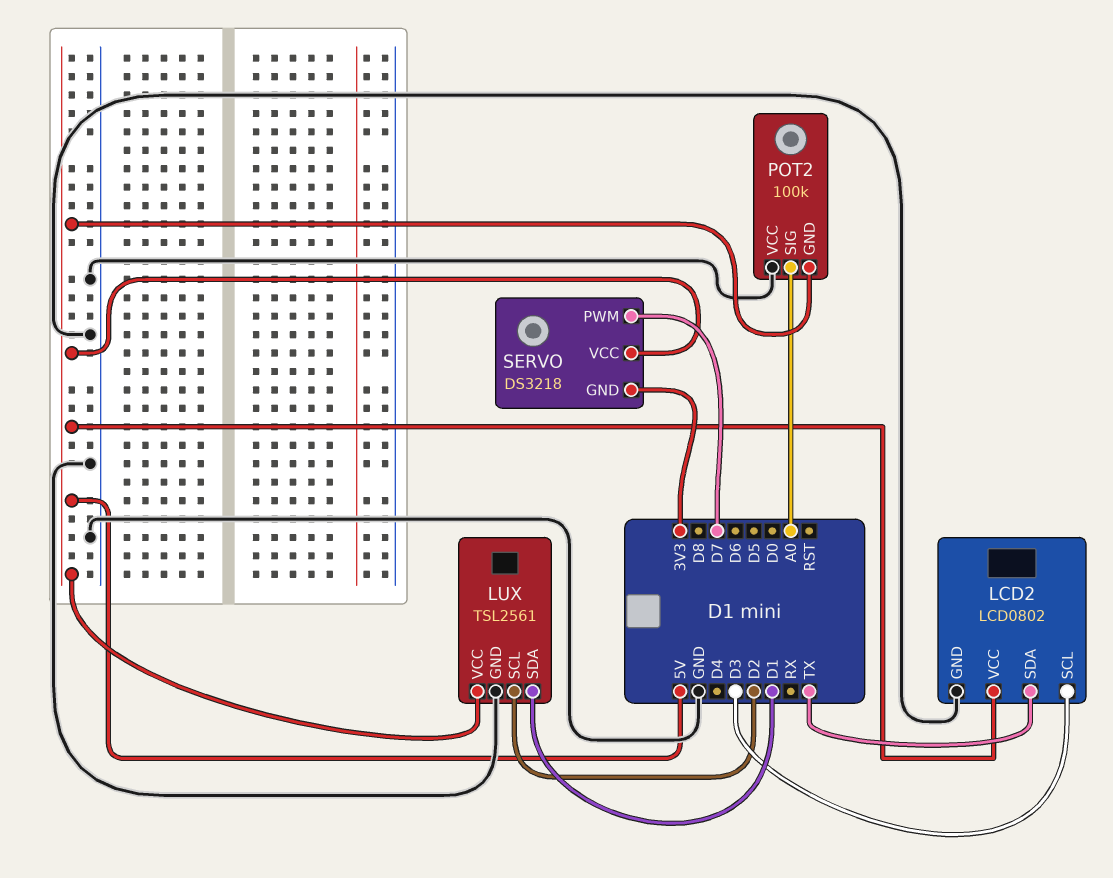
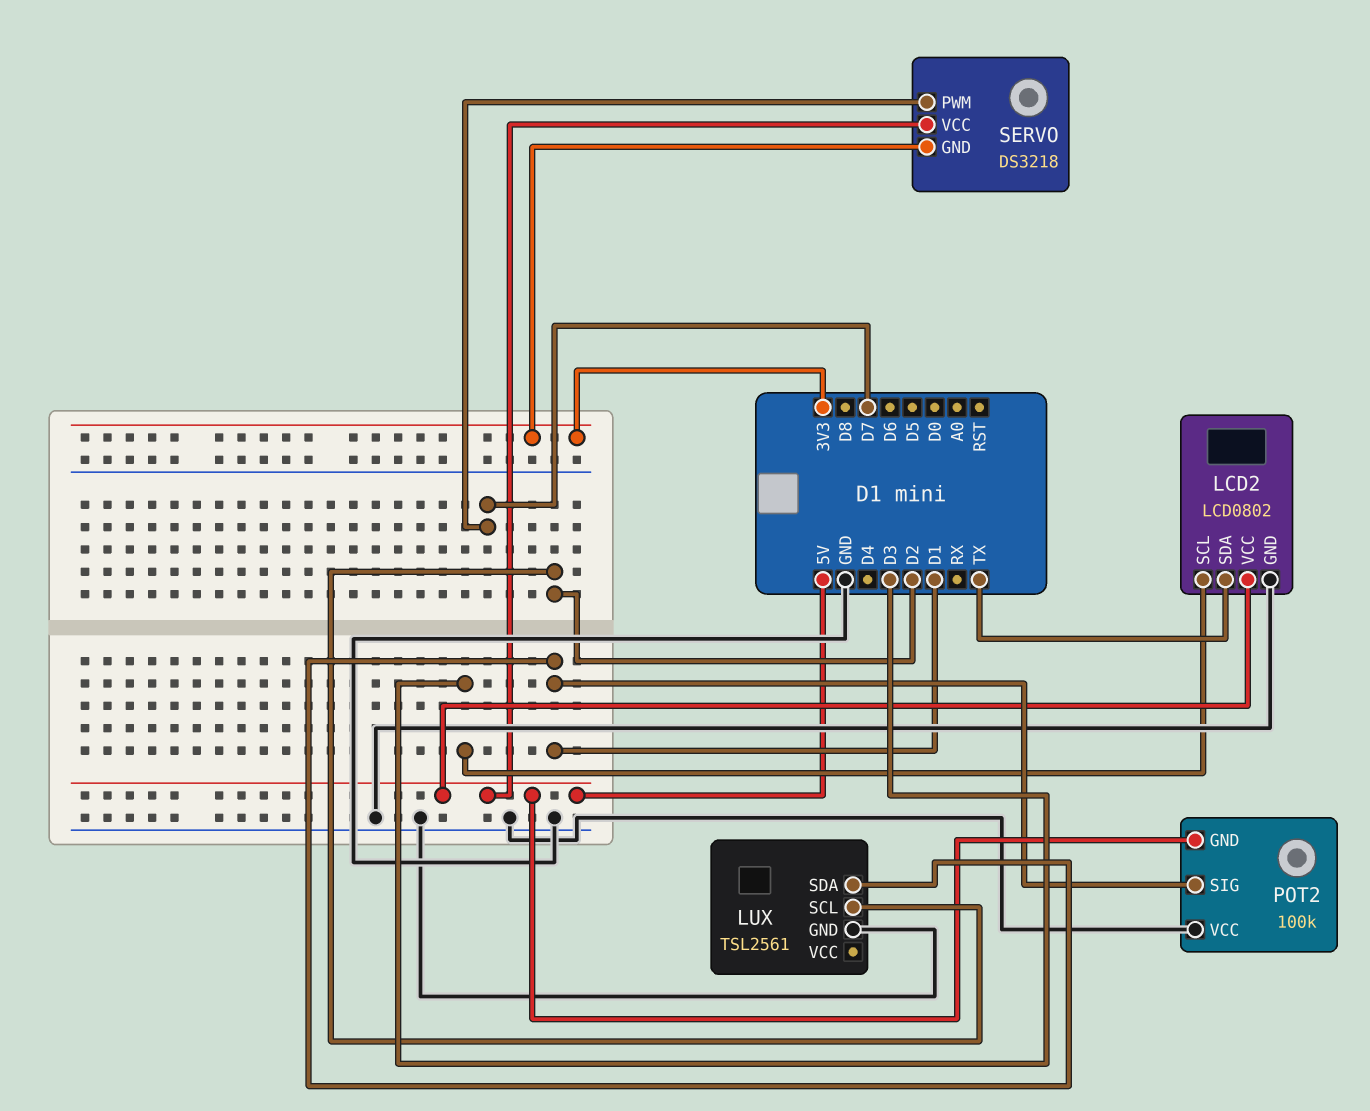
LUX pin VCC: 5V -> none
POT2 pin SIG: A0 -> D1

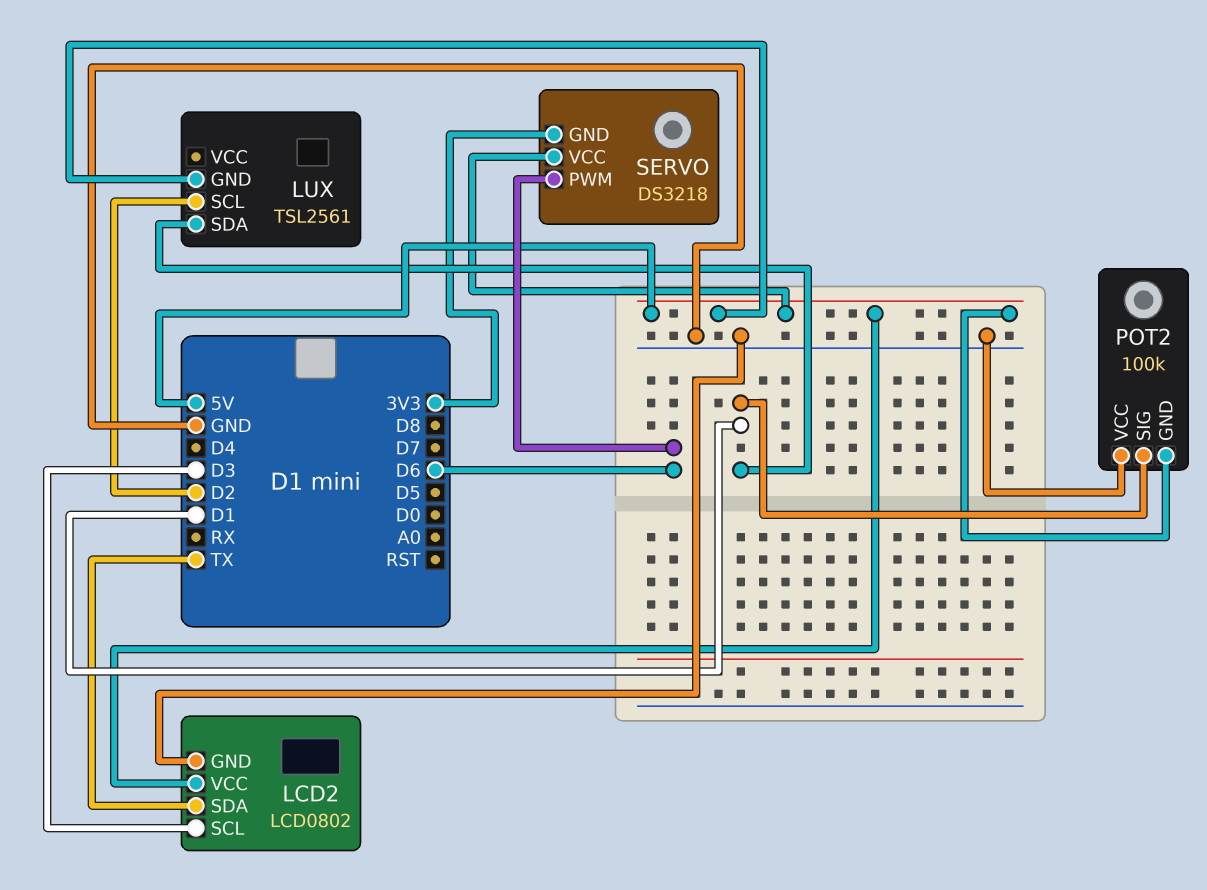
LUX pin GND: GND -> 5V
SERVO pin PWM: D7 -> D6

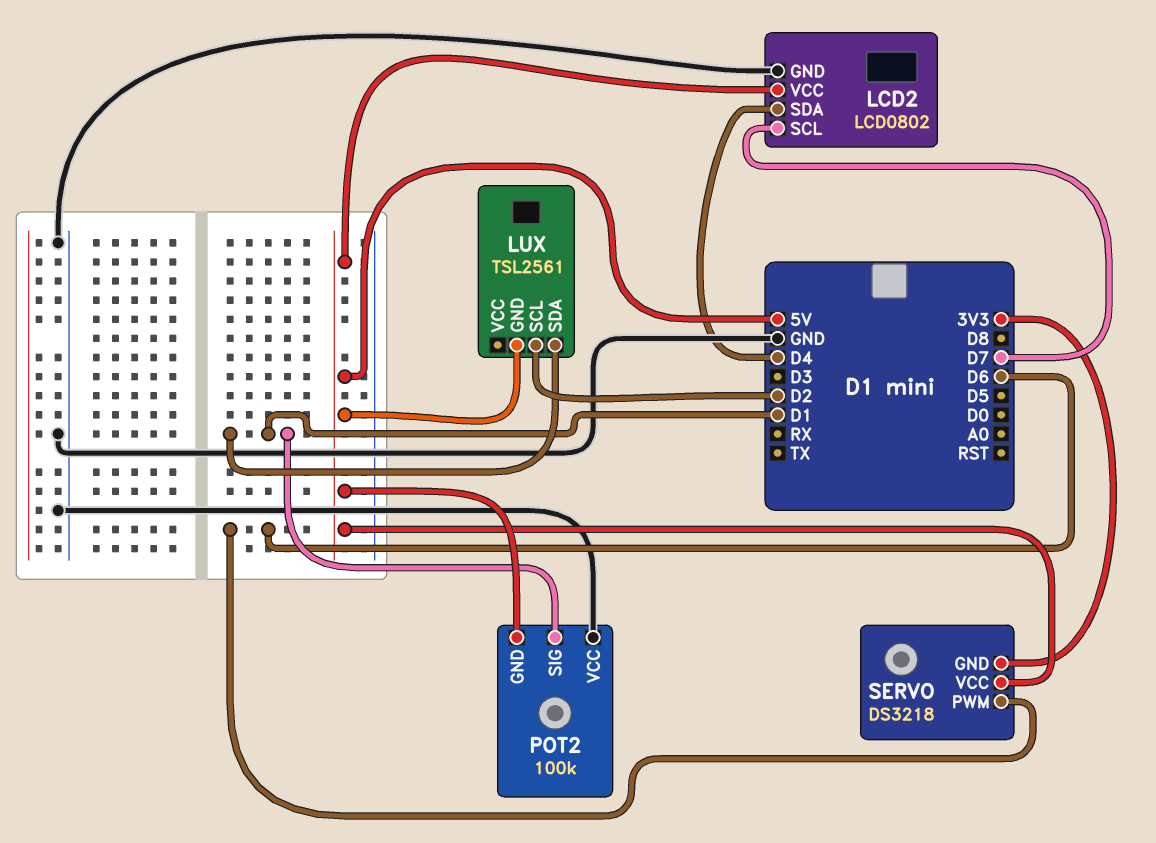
LCD2 pin SCL: D3 -> D7
LCD2 pin SDA: TX -> D4

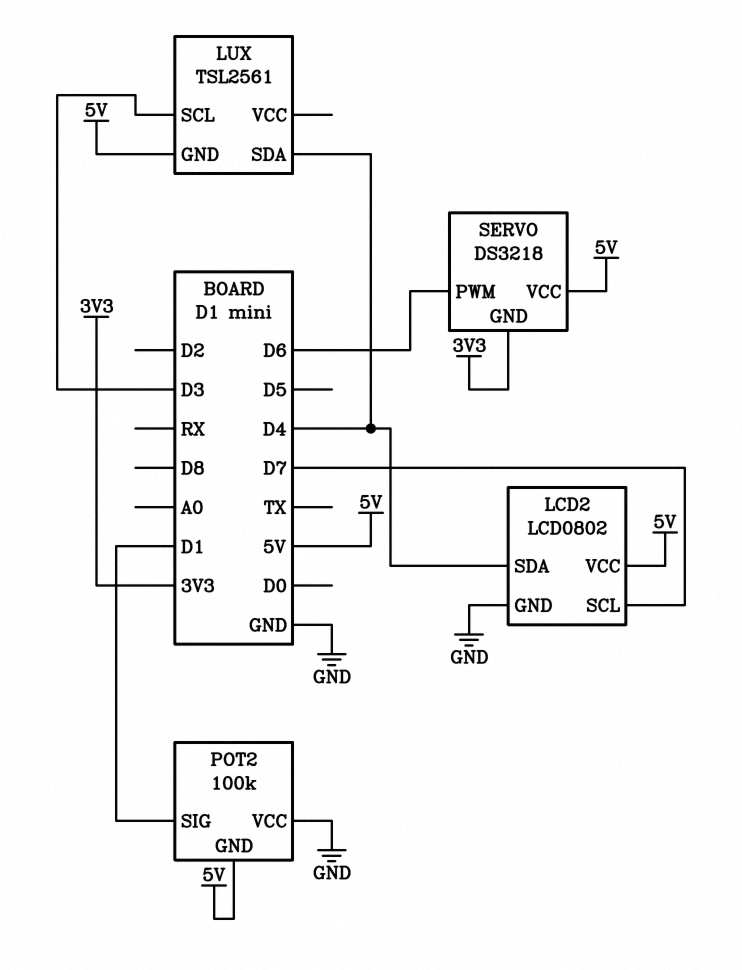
LUX pin SCL: D2 -> D3
LUX pin SDA: D1 -> D4

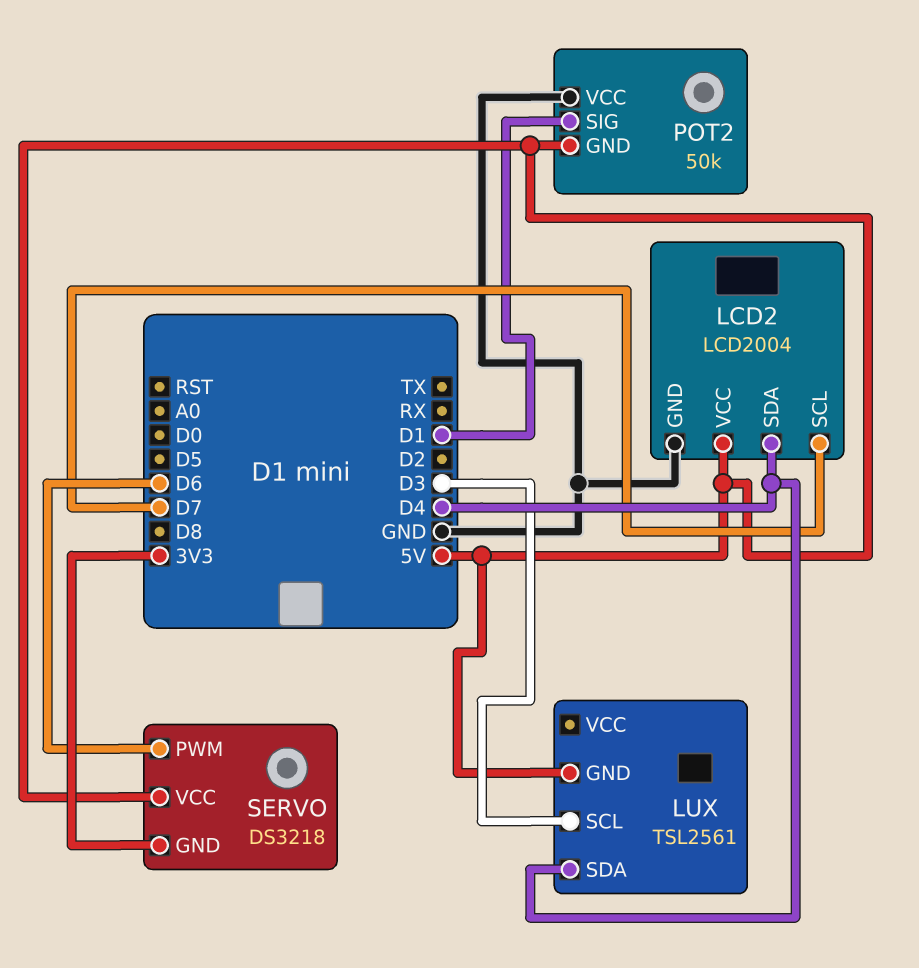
LCD2: LCD0802 -> LCD2004
POT2: 100k -> 50k

